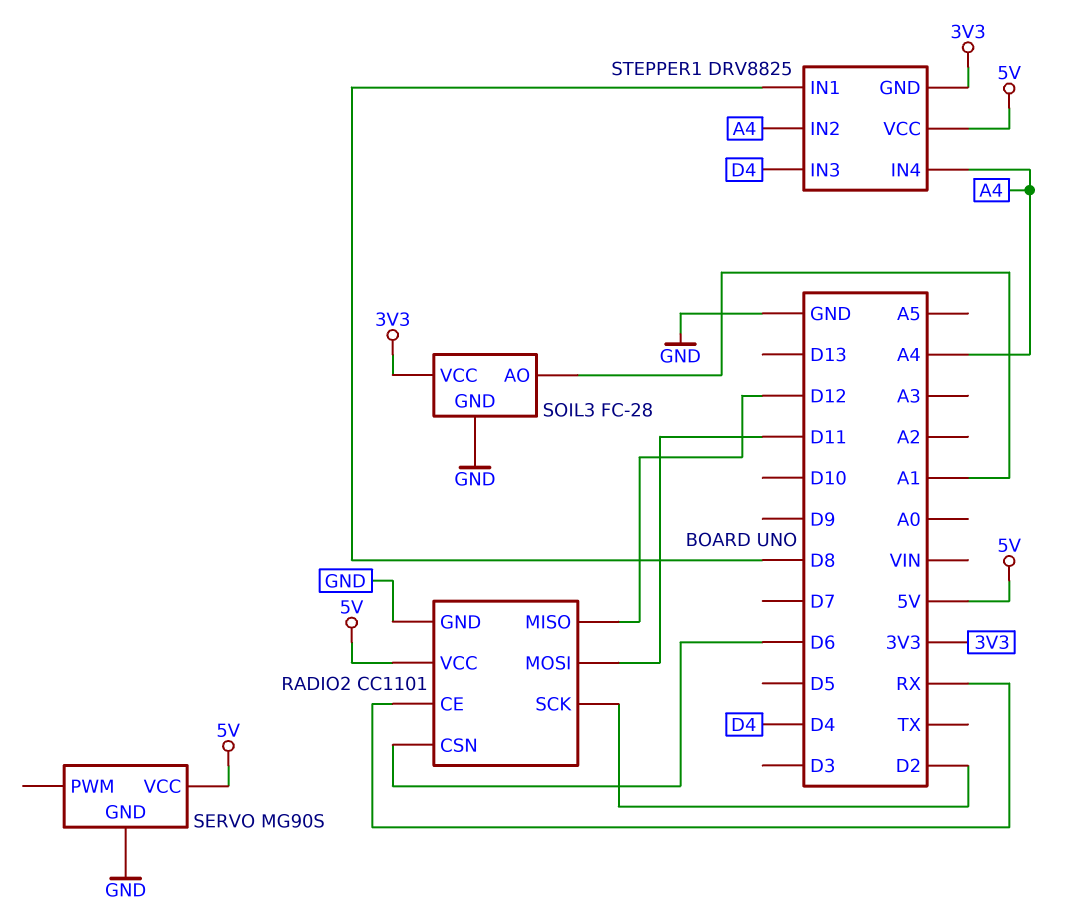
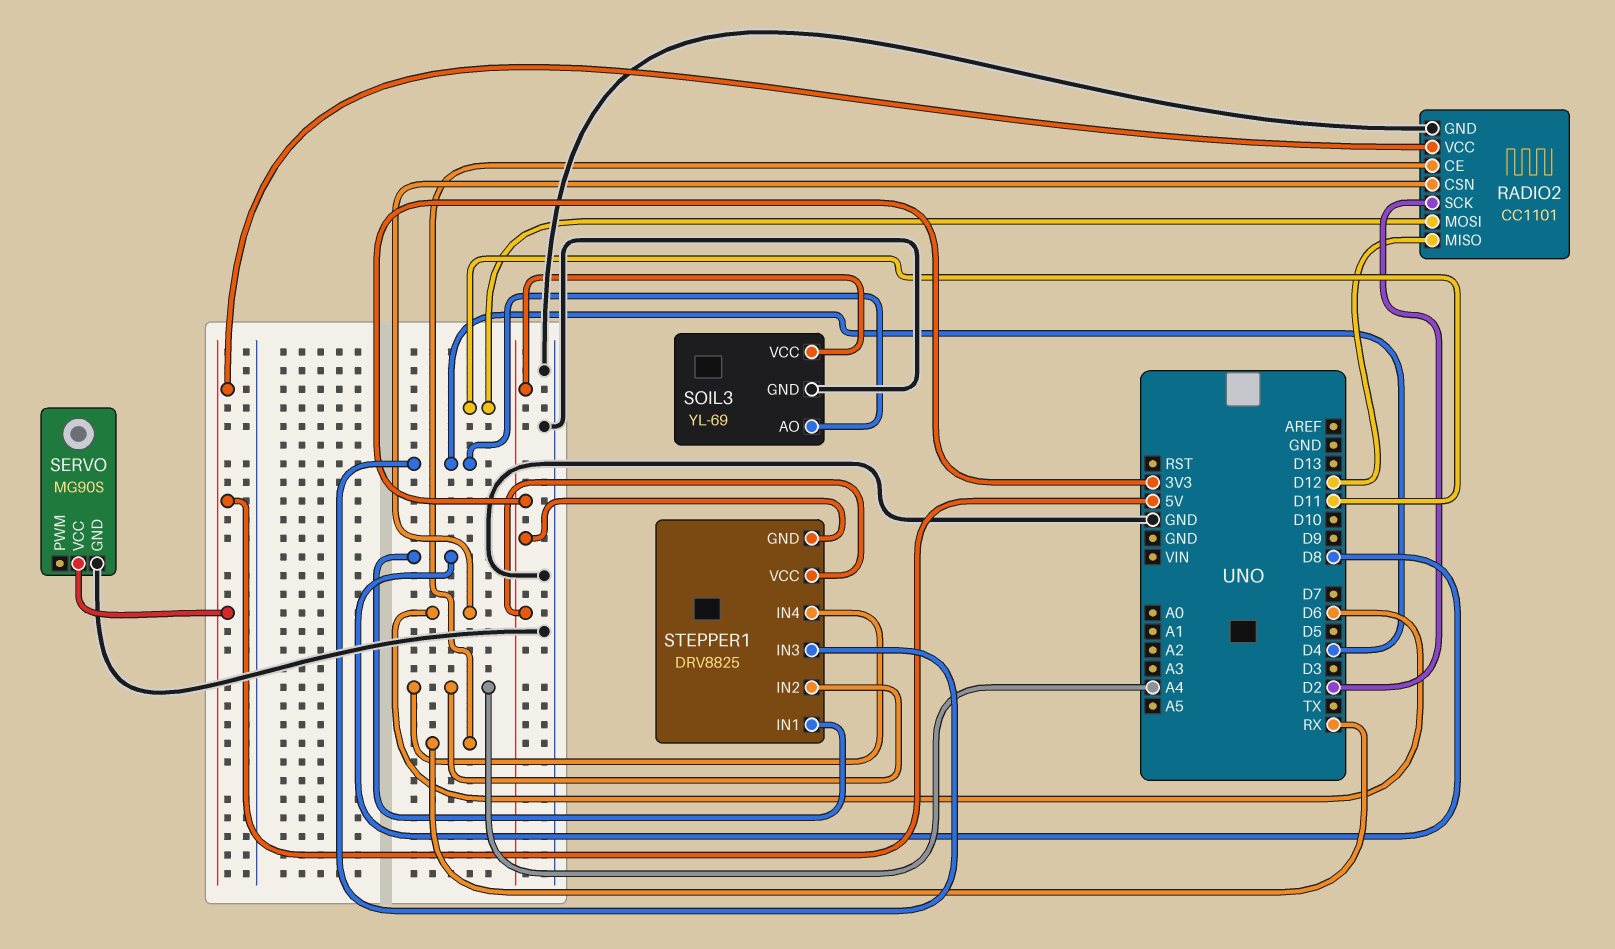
SOIL3: FC-28 -> YL-69
SOIL3 pin AO: A1 -> D4
STEPPER1 pin VCC: 5V -> 3V3

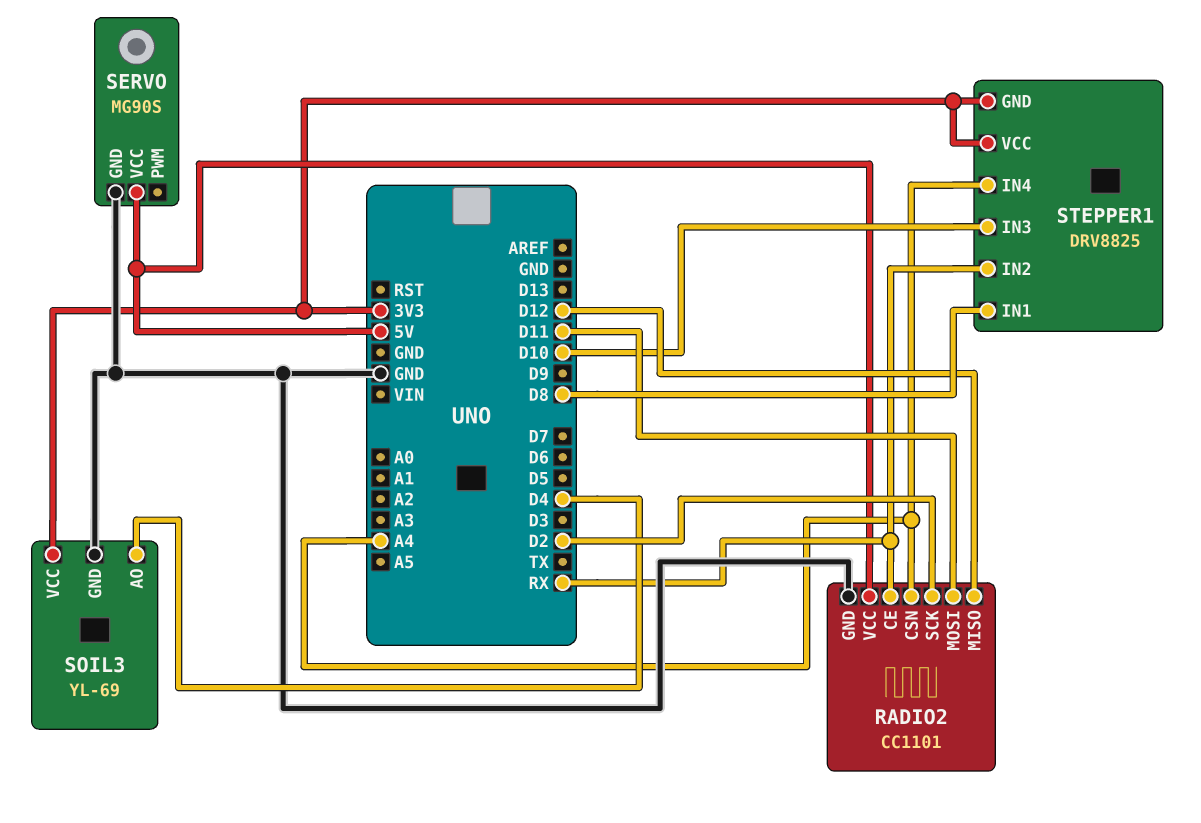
RADIO2 pin CSN: D6 -> A4
STEPPER1 pin IN2: A4 -> RX
STEPPER1 pin IN3: D4 -> D10

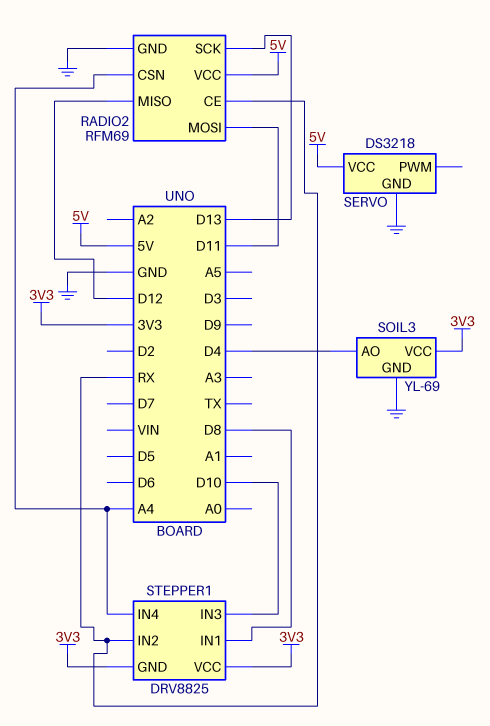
RADIO2: CC1101 -> RFM69
RADIO2 pin SCK: D2 -> D13
SERVO: MG90S -> DS3218

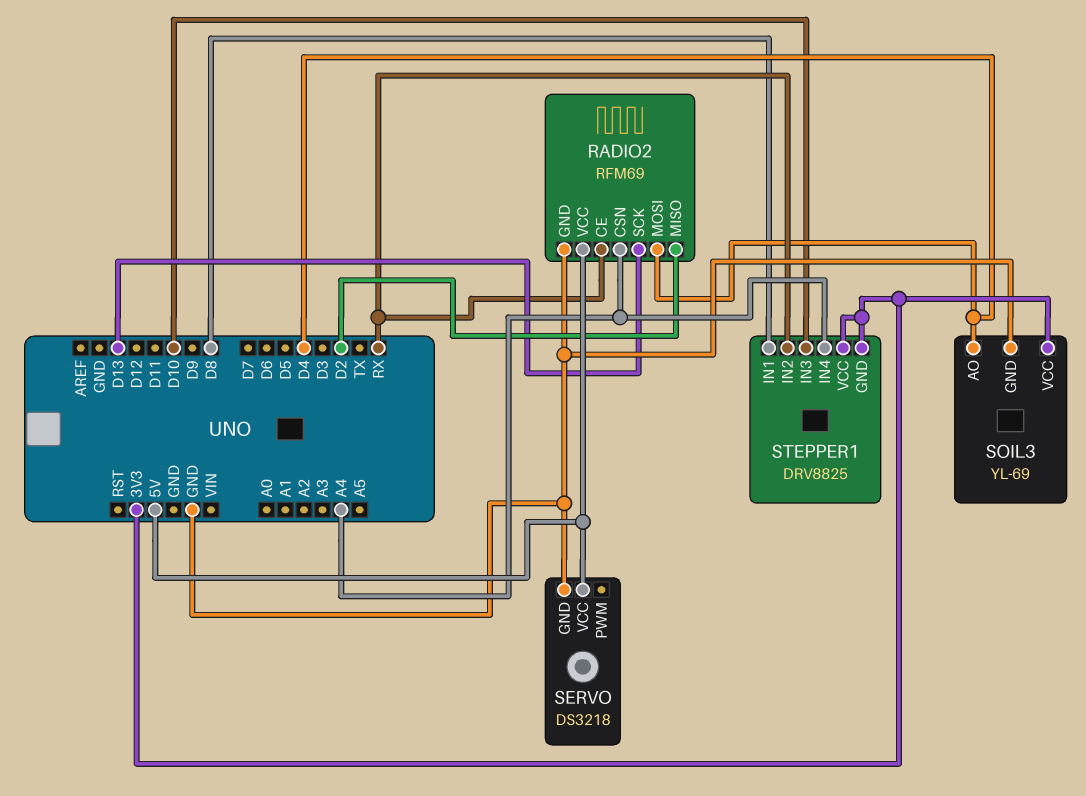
RADIO2 pin MISO: D12 -> D2
RADIO2 pin MOSI: D11 -> D4

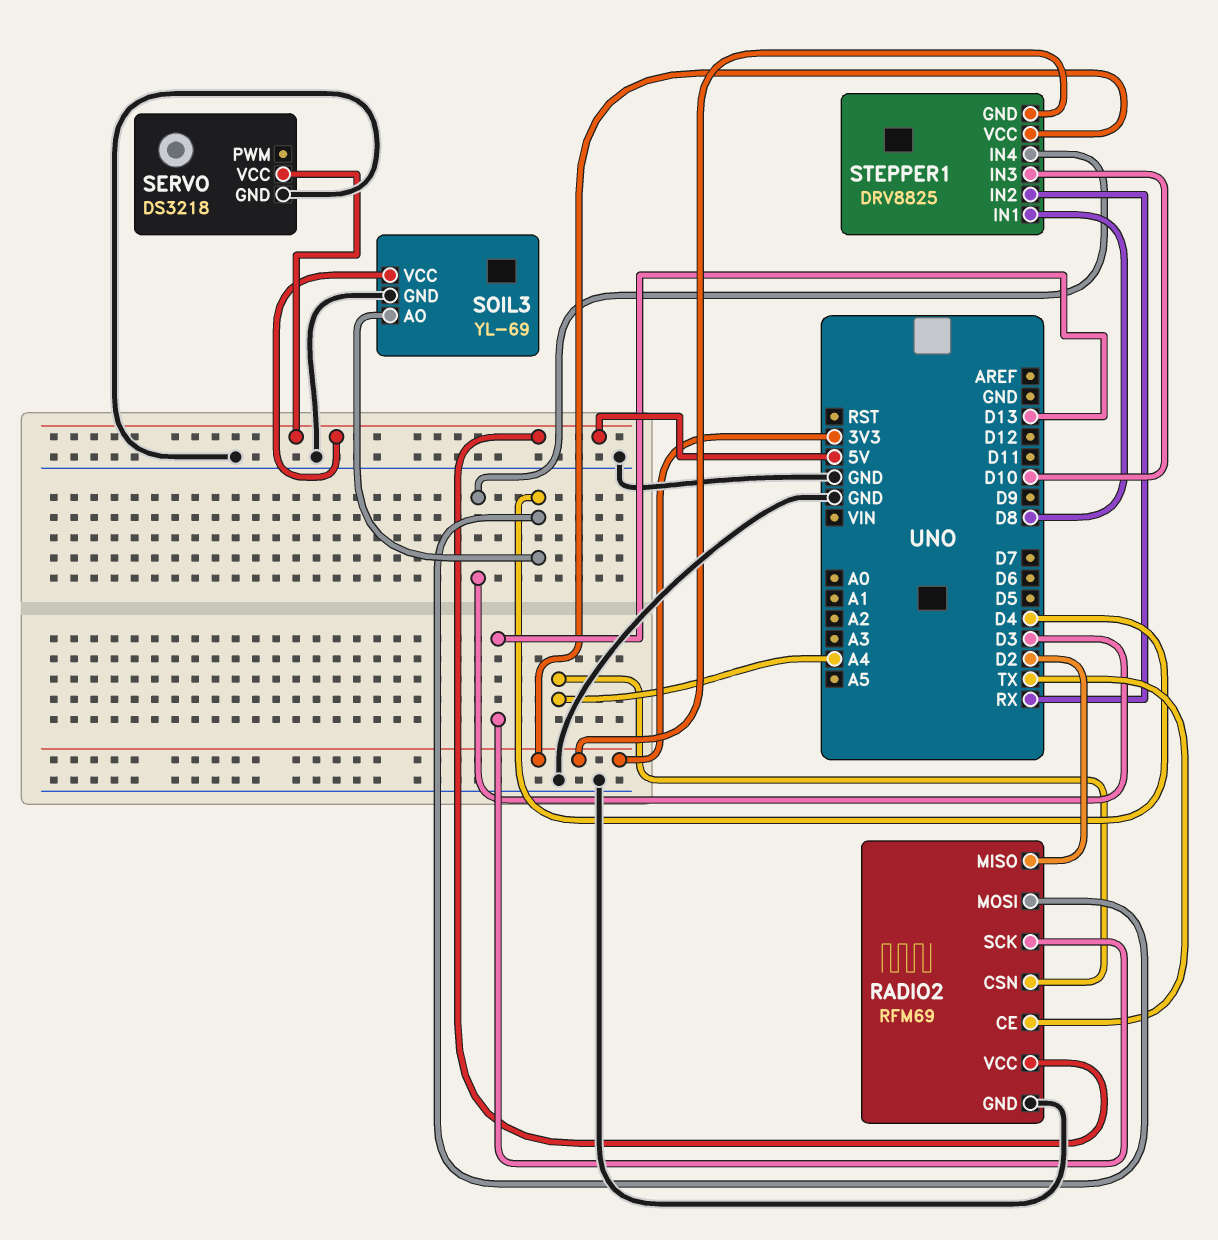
RADIO2 pin CE: RX -> TX
SOIL3 pin VCC: 3V3 -> 5V
STEPPER1 pin IN4: A4 -> D3

